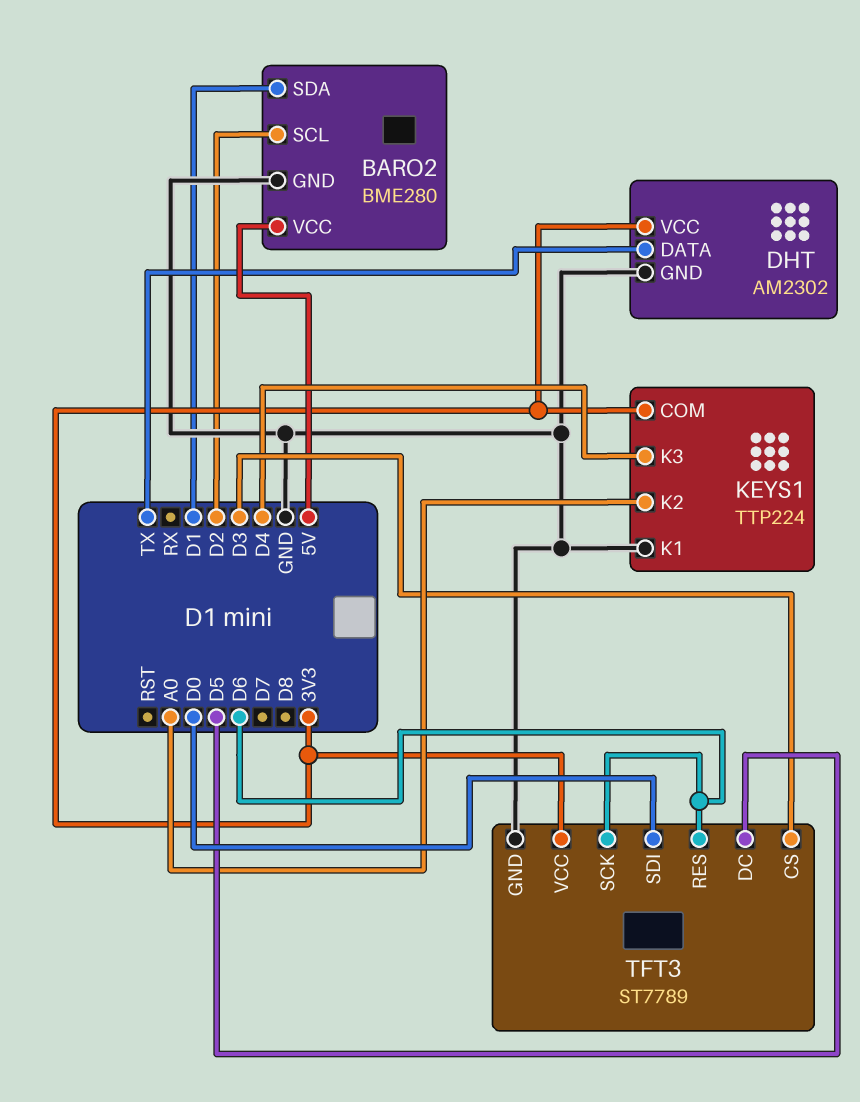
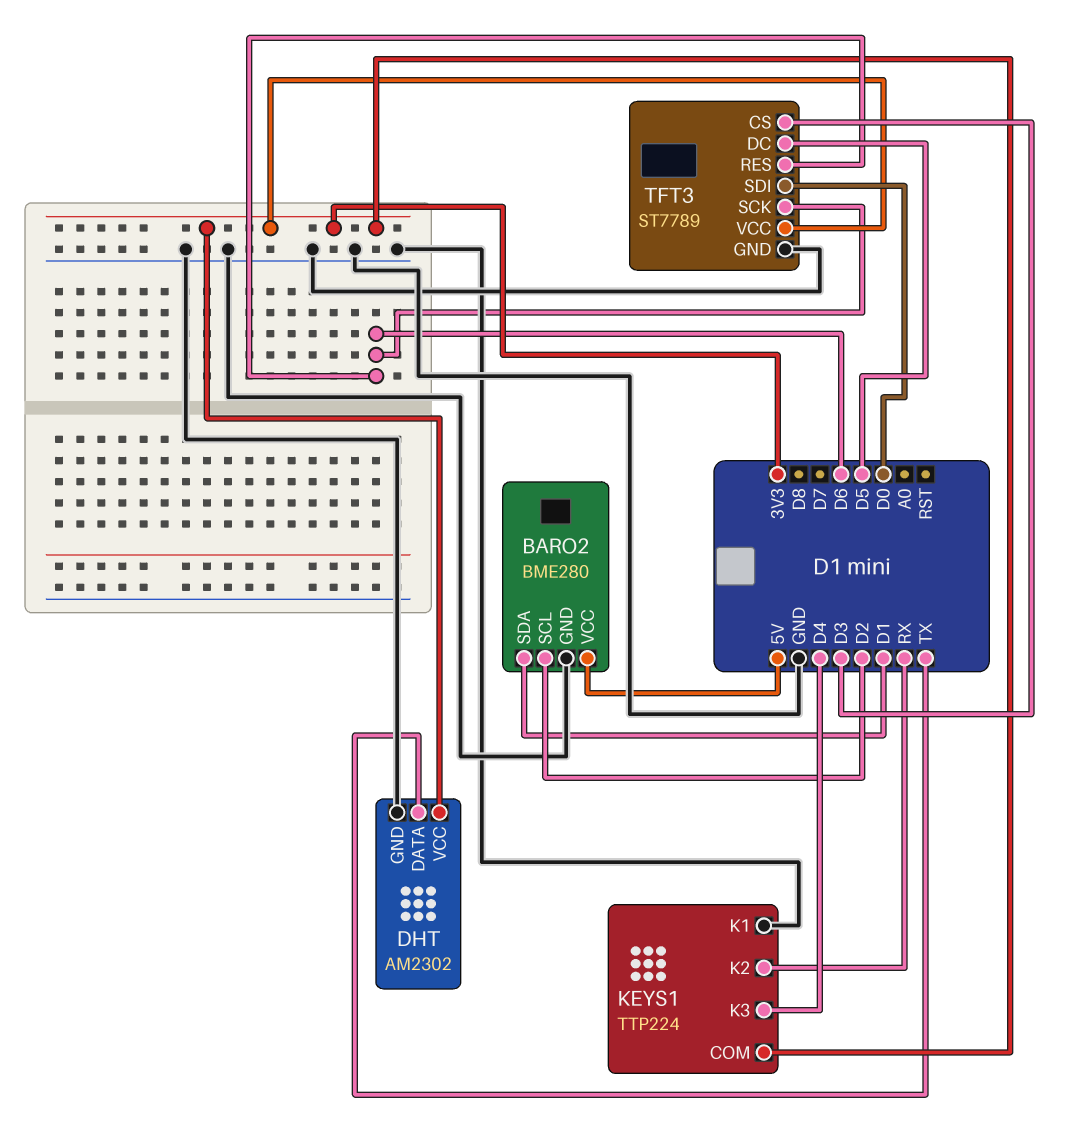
KEYS1 pin K2: A0 -> RX

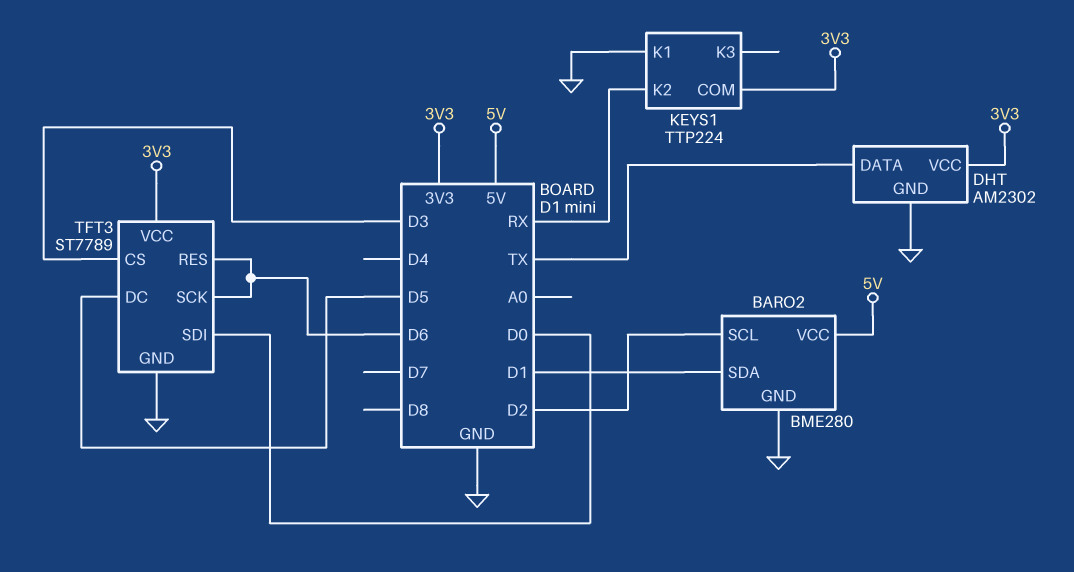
KEYS1 pin K3: D4 -> none

